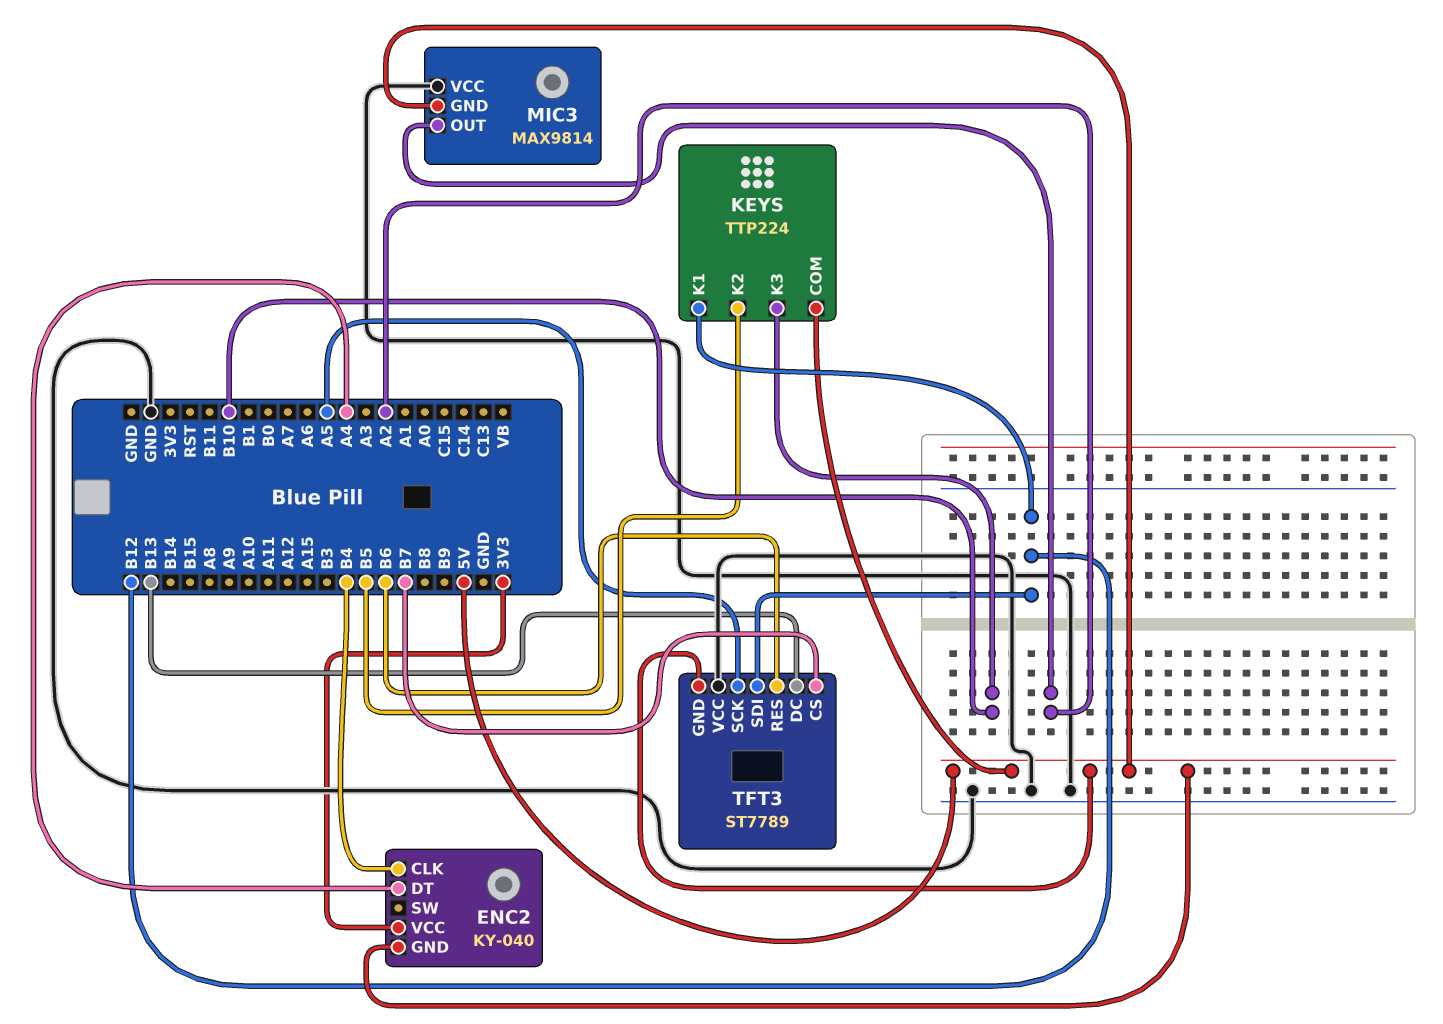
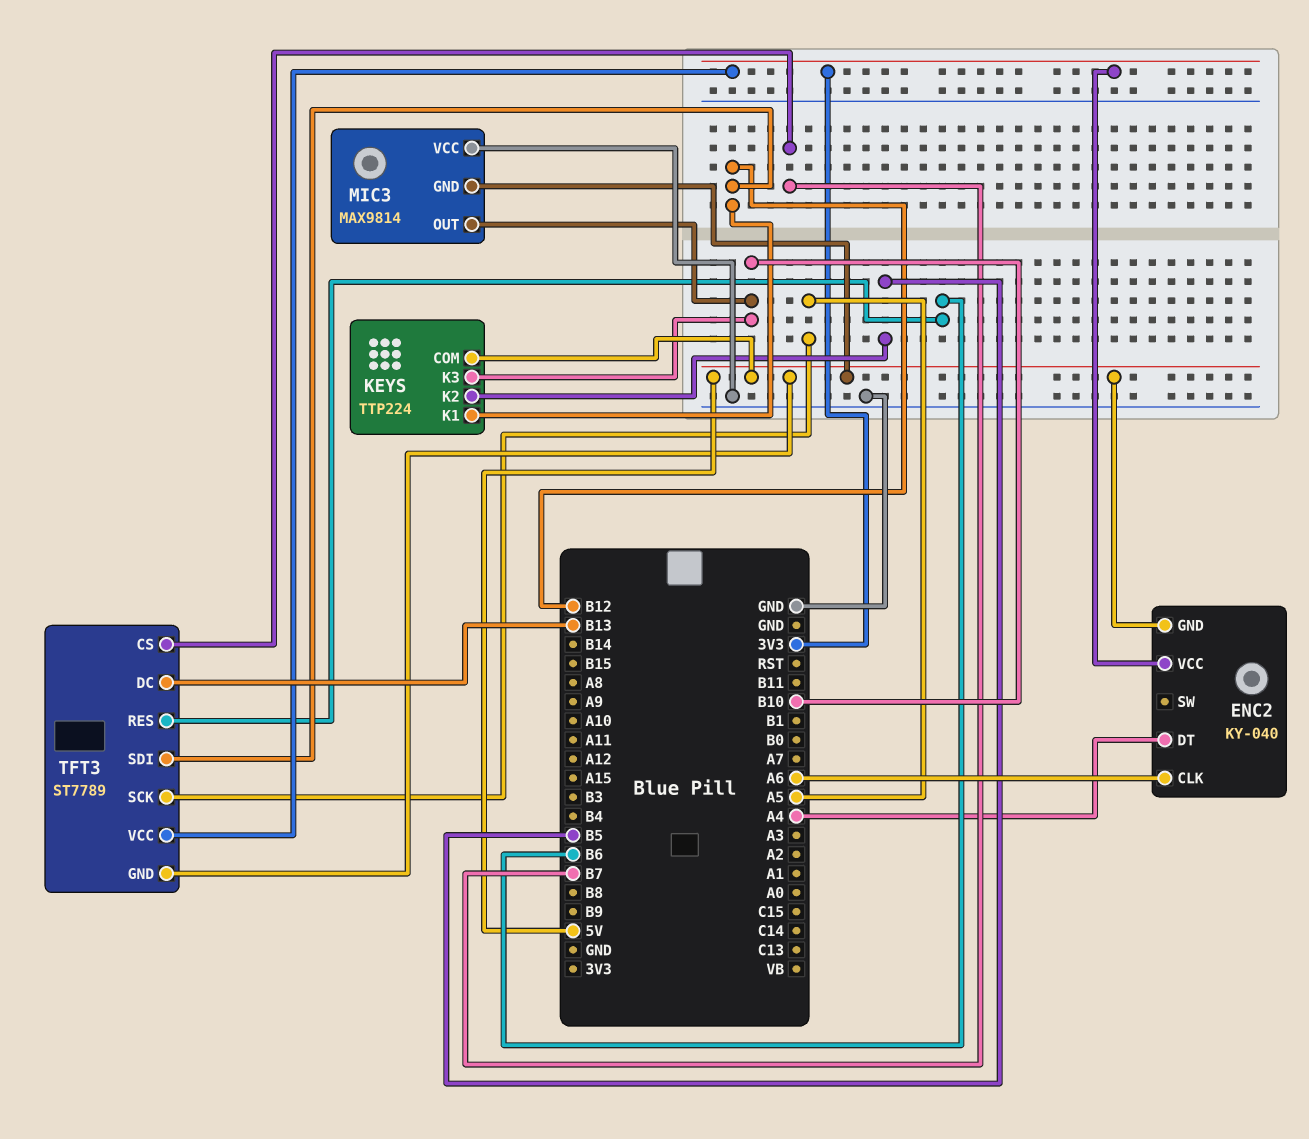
ENC2 pin CLK: B4 -> A6
MIC3 pin OUT: A2 -> B10
TFT3 pin VCC: GND -> 3V3

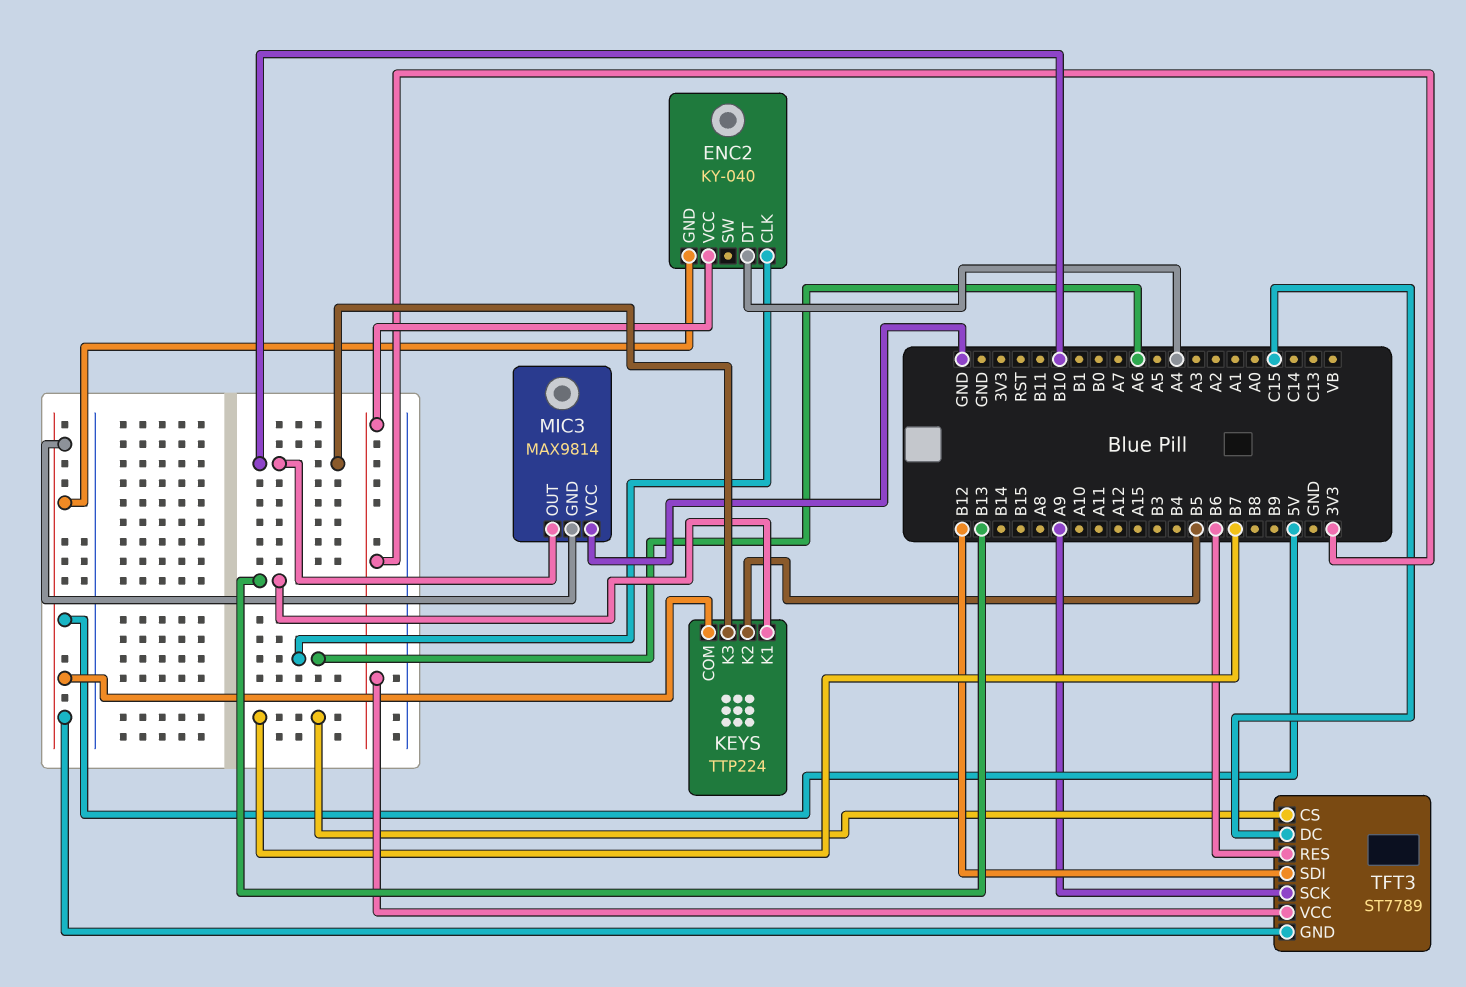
KEYS pin K1: B12 -> B13
TFT3 pin DC: B13 -> C15
TFT3 pin SCK: A5 -> A9

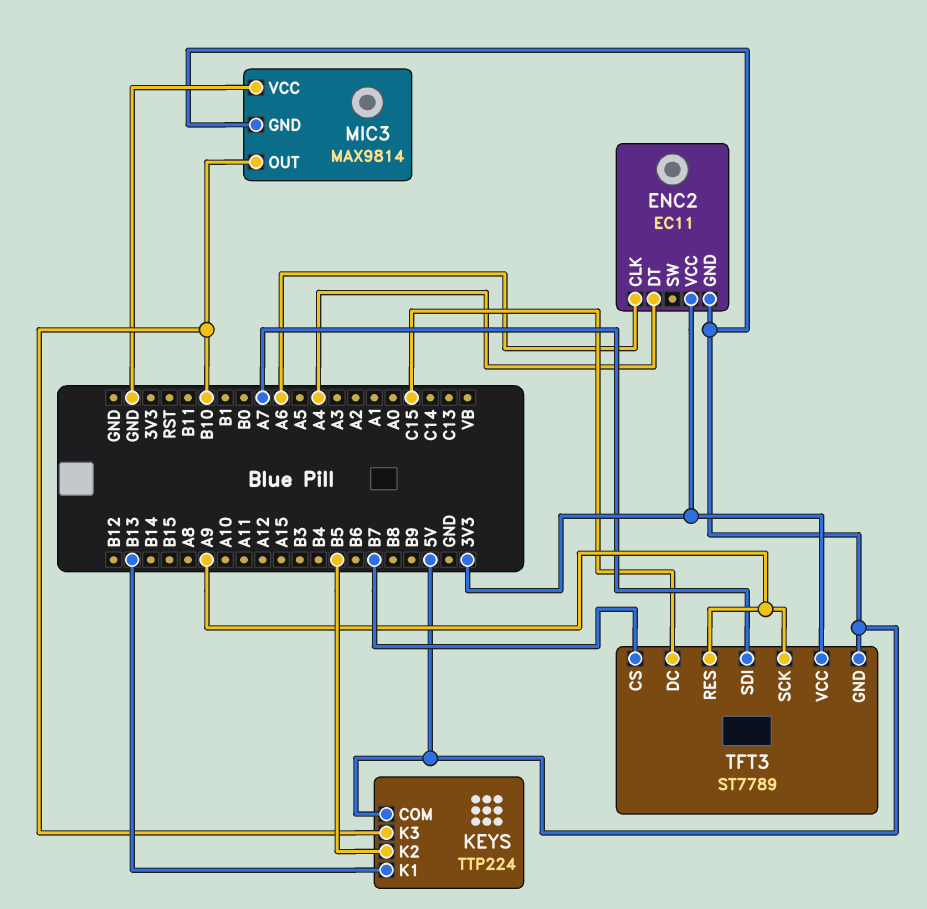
ENC2: KY-040 -> EC11
TFT3 pin RES: B6 -> A9
TFT3 pin SDI: B12 -> A7

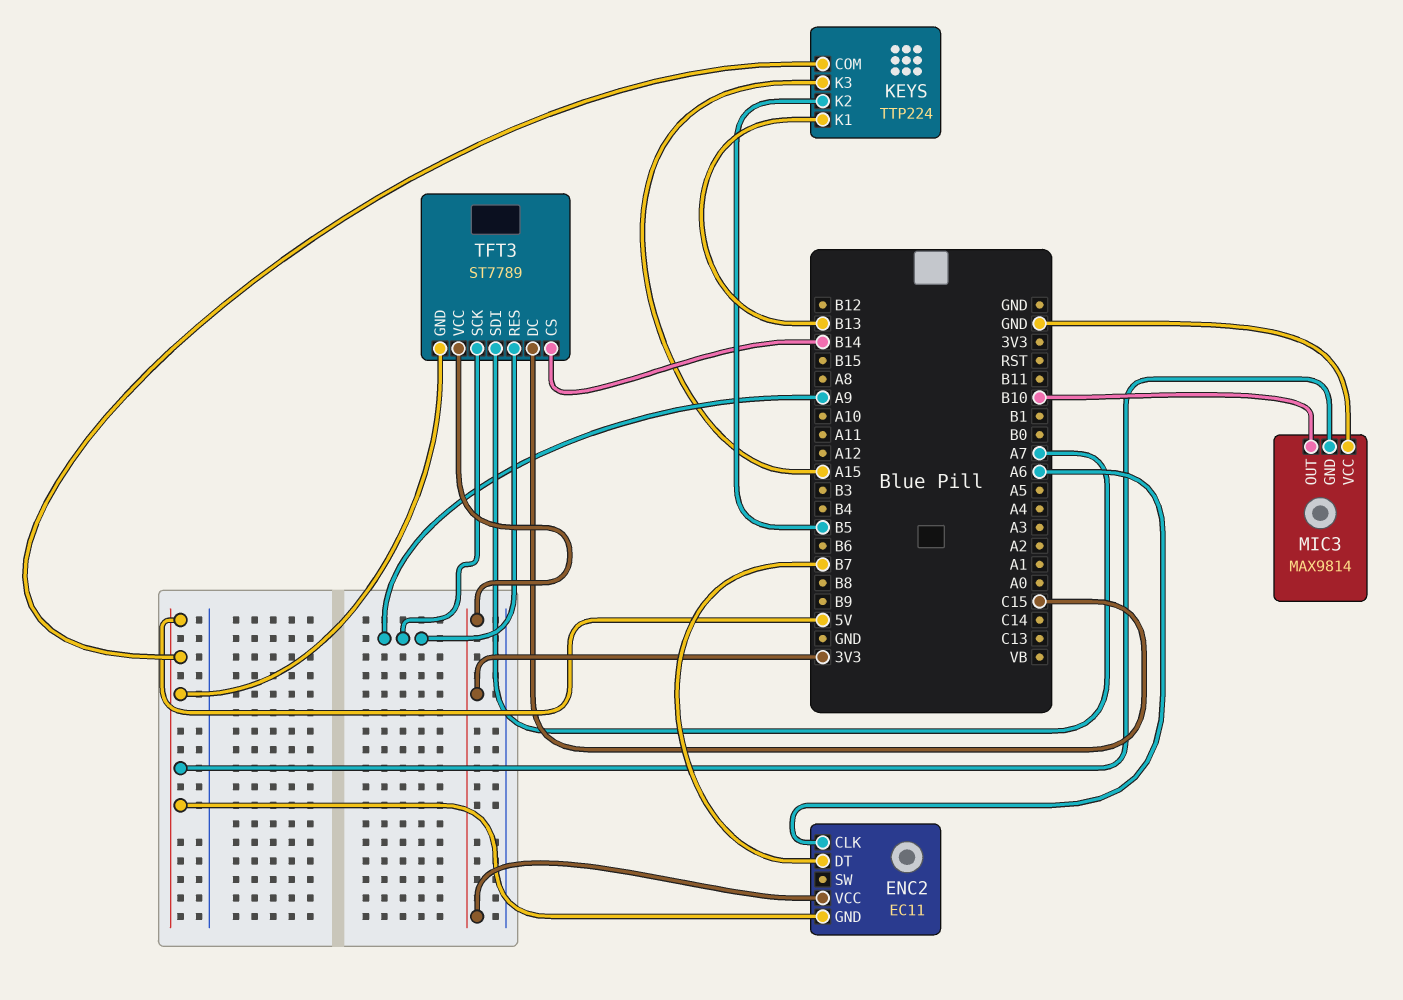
ENC2 pin DT: A4 -> B7
KEYS pin K3: B10 -> A15
TFT3 pin CS: B7 -> B14

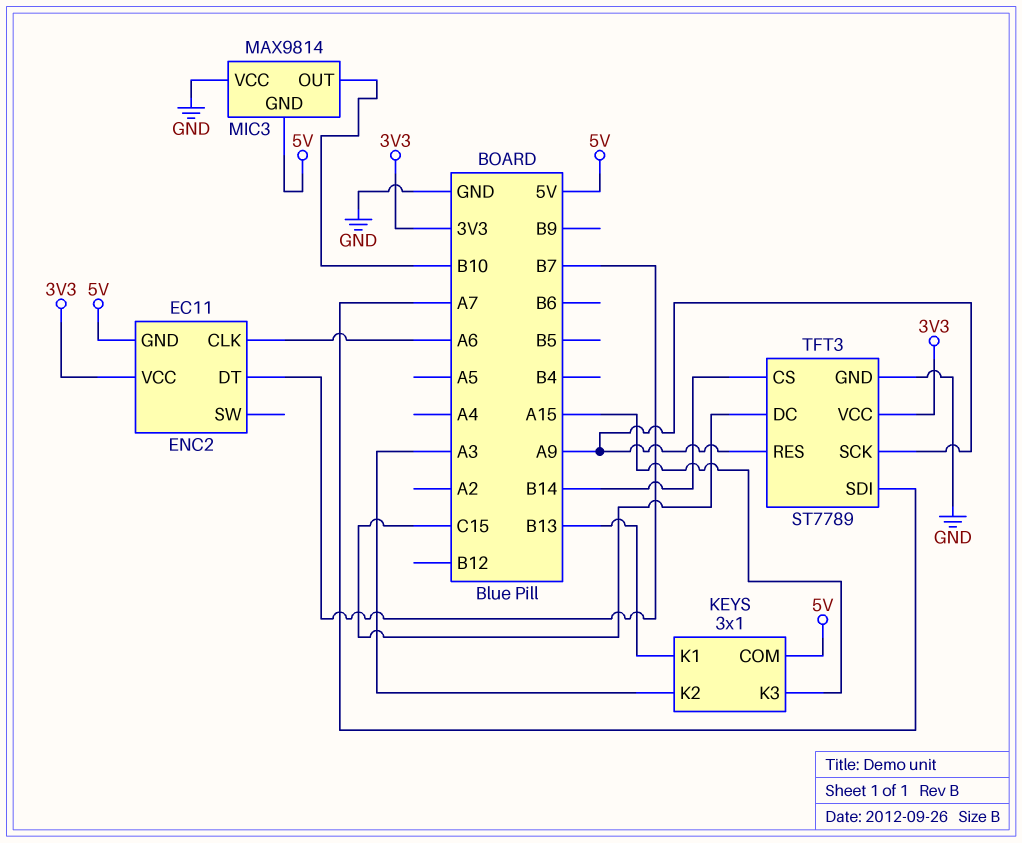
KEYS: TTP224 -> 3x1
KEYS pin K2: B5 -> A3
TFT3 pin GND: 5V -> GND

